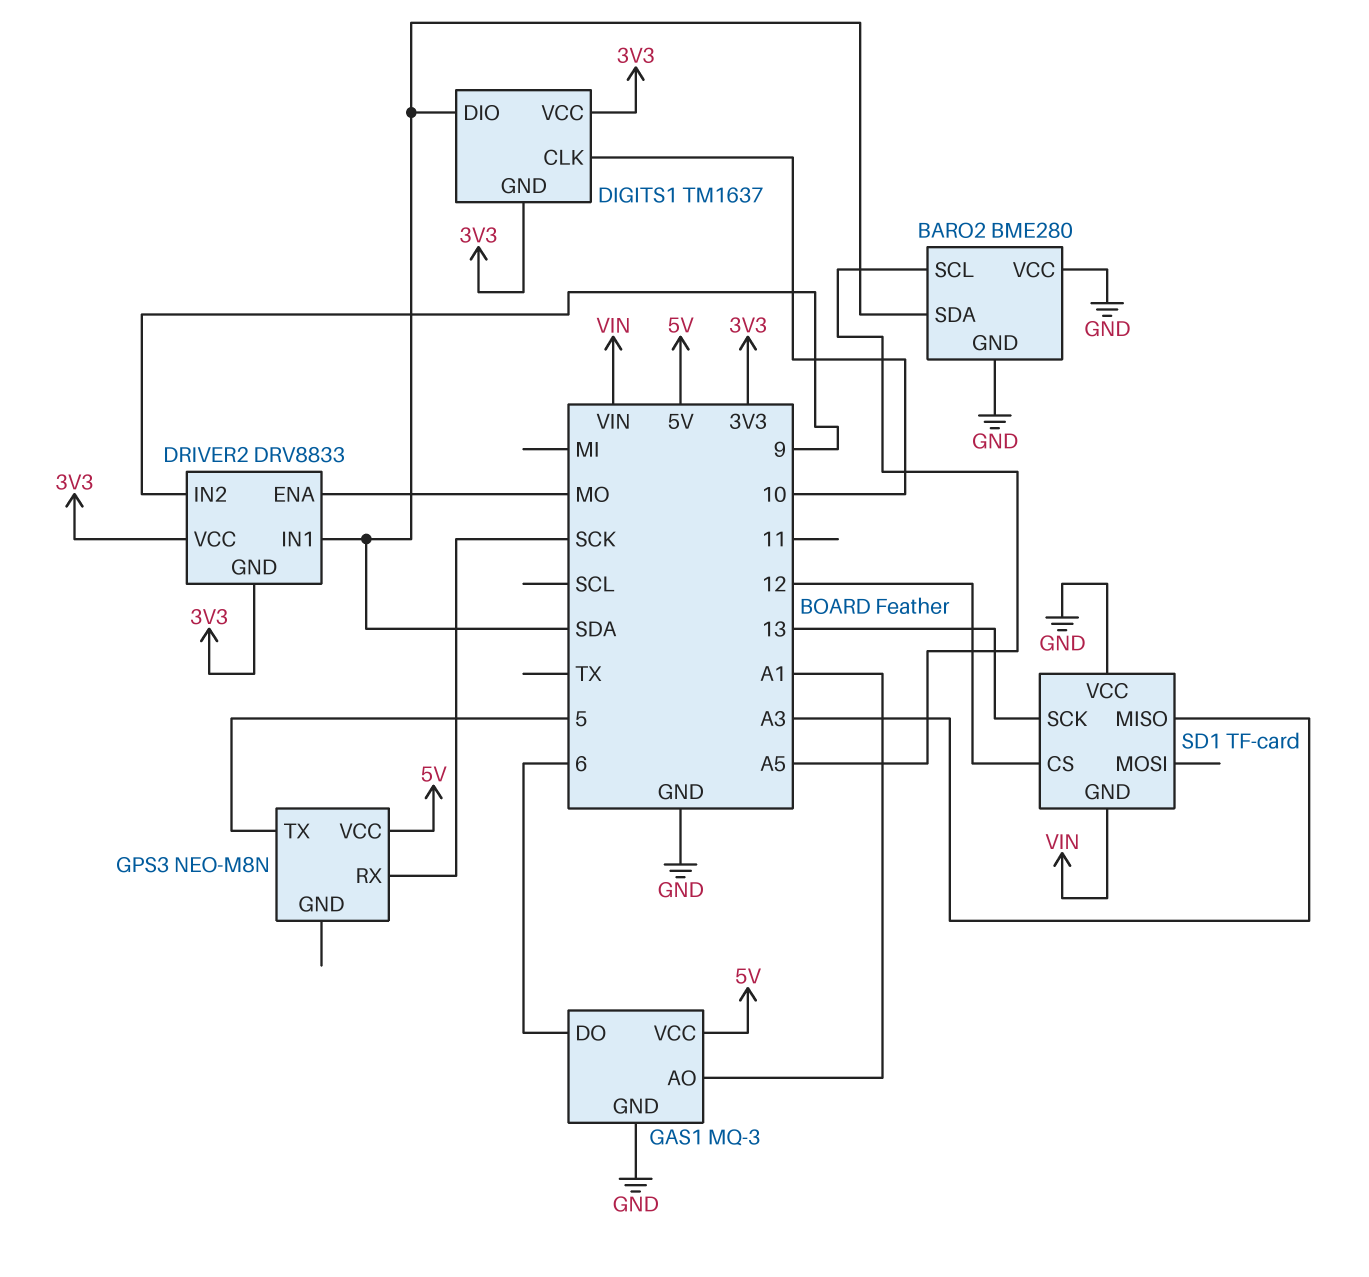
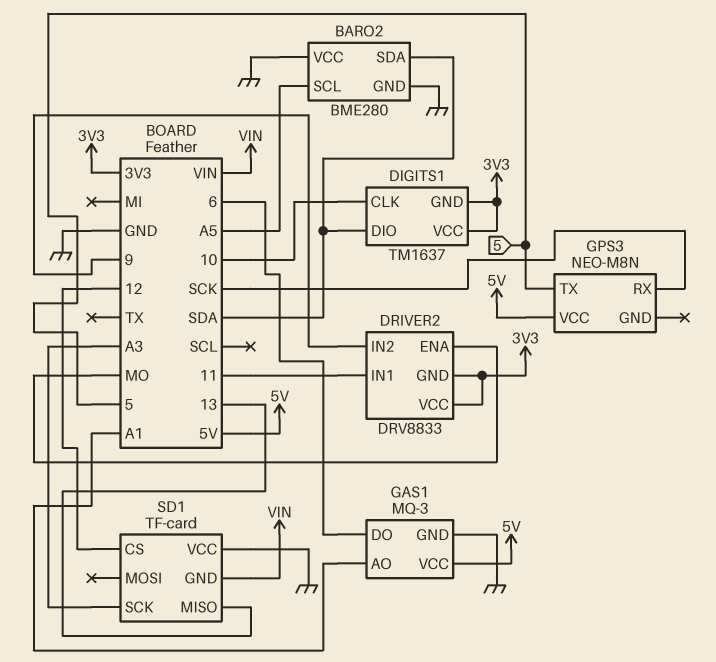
DRIVER2 pin IN1: SDA -> 11
SD1 pin MISO: A3 -> 13
SD1 pin SCK: 13 -> A3

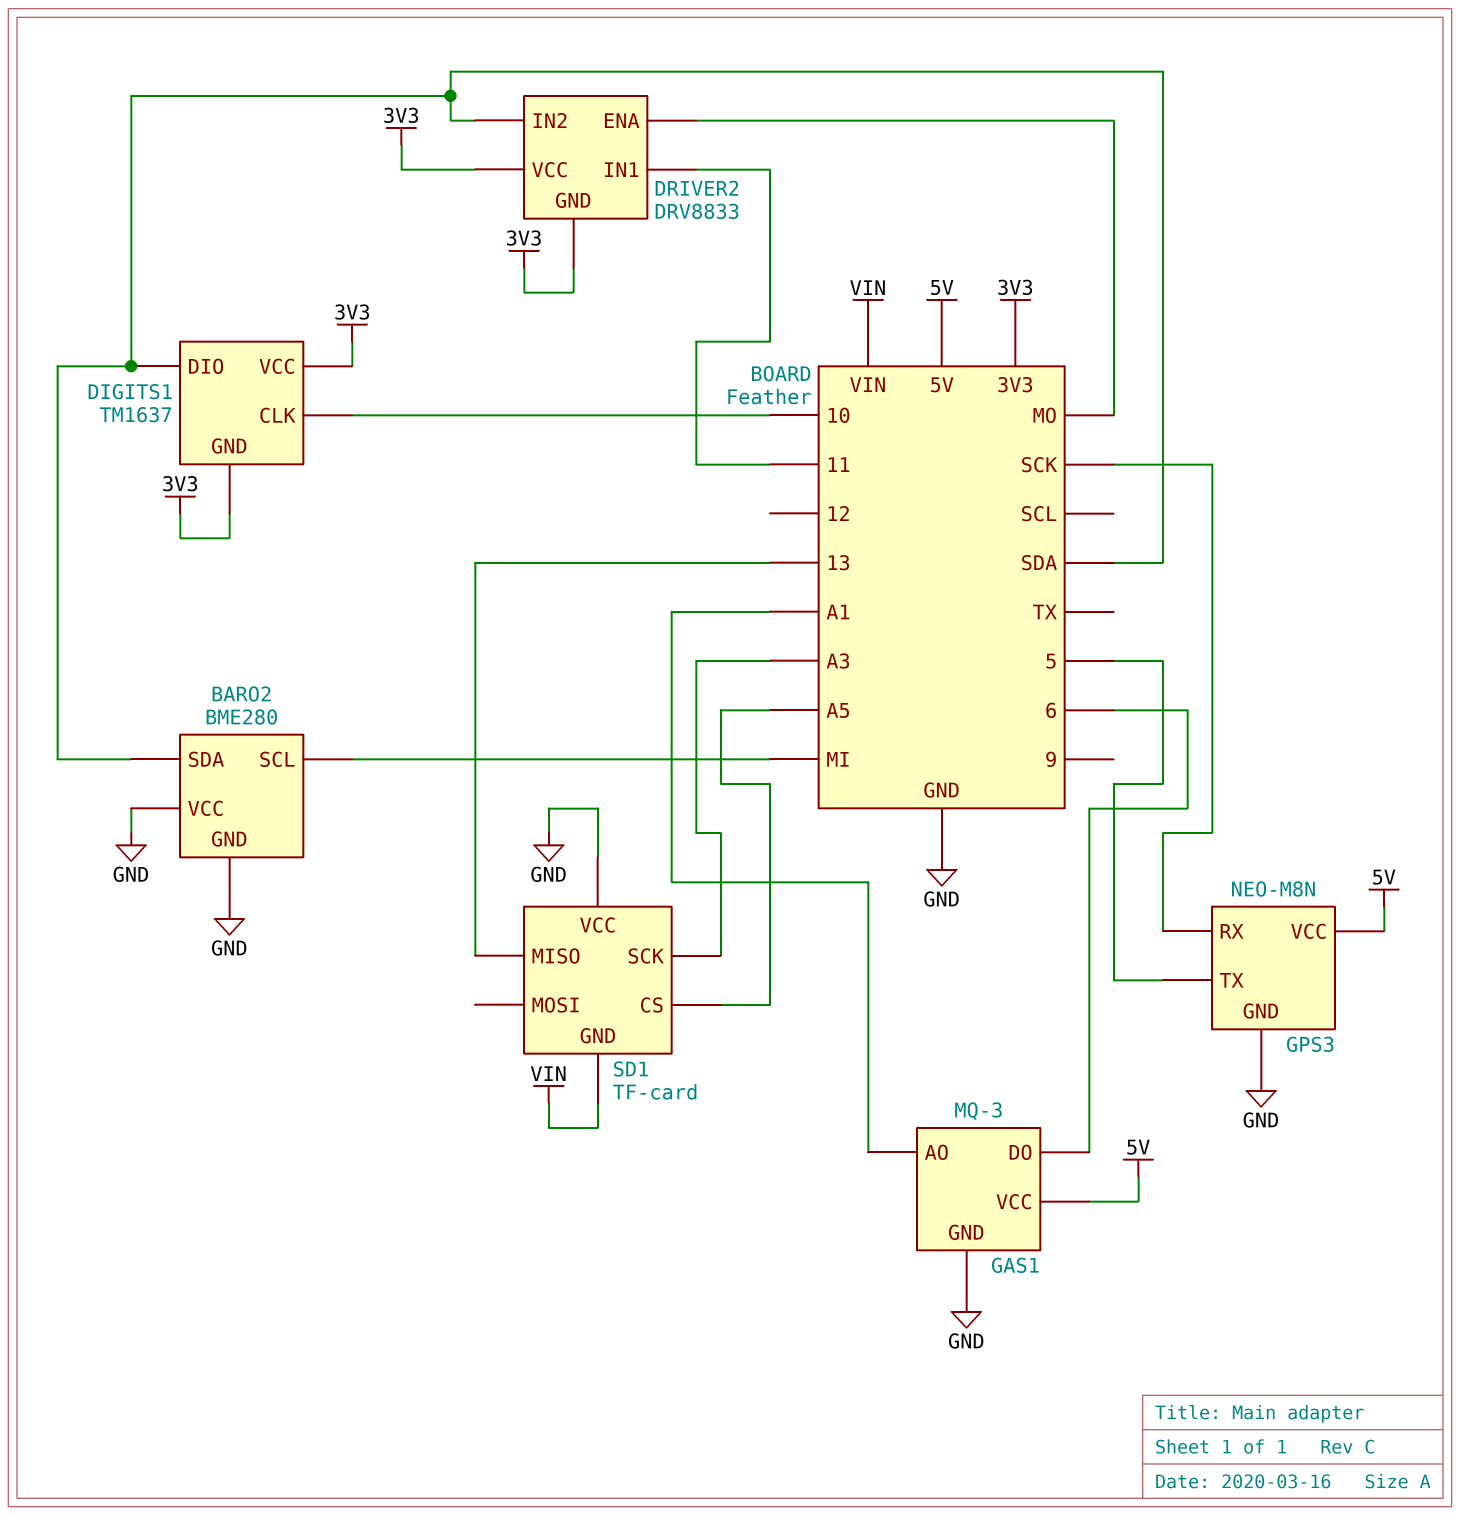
BARO2 pin SCL: A5 -> MI
DRIVER2 pin IN2: 9 -> SDA
GPS3 pin GND: none -> GND
SD1 pin CS: 12 -> A5

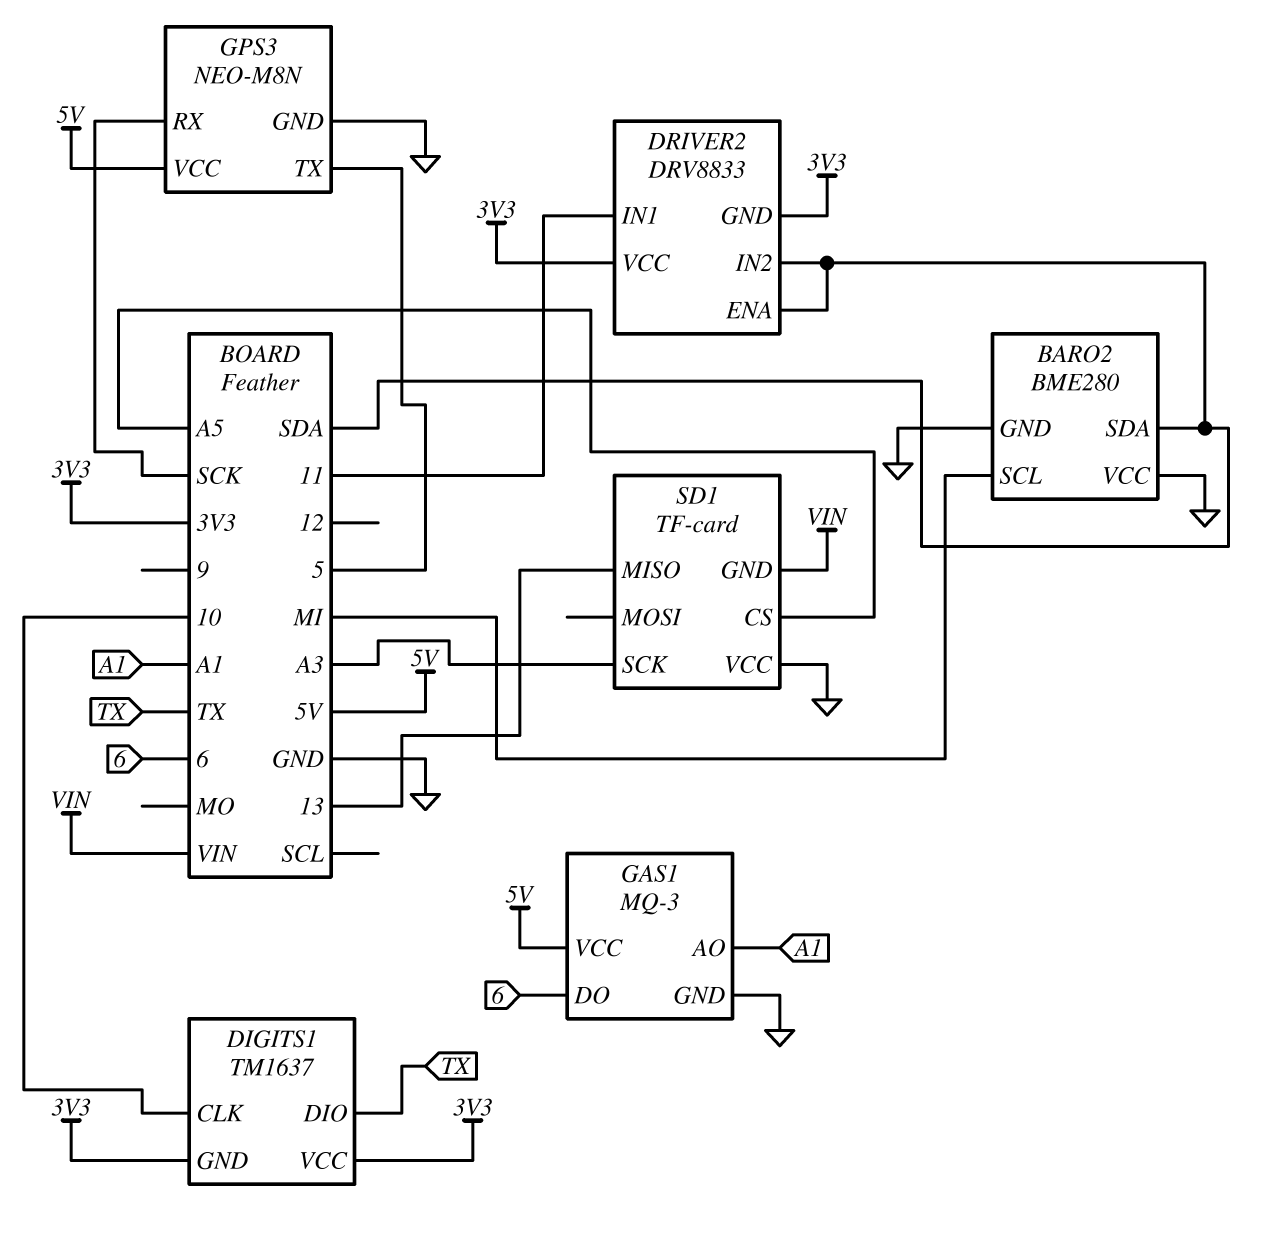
DIGITS1 pin DIO: SDA -> TX
DRIVER2 pin ENA: MO -> SDA

